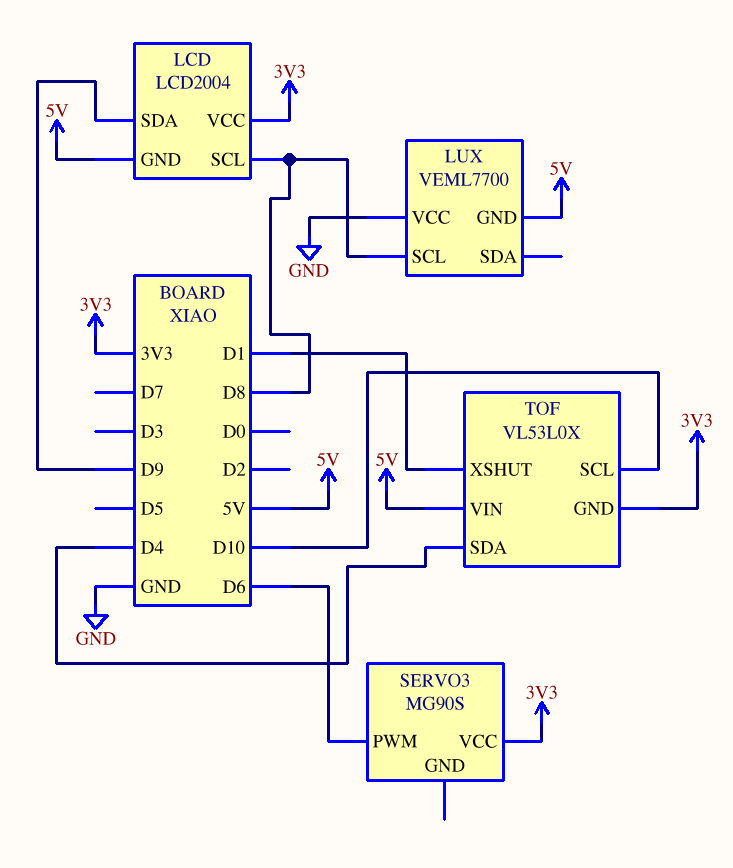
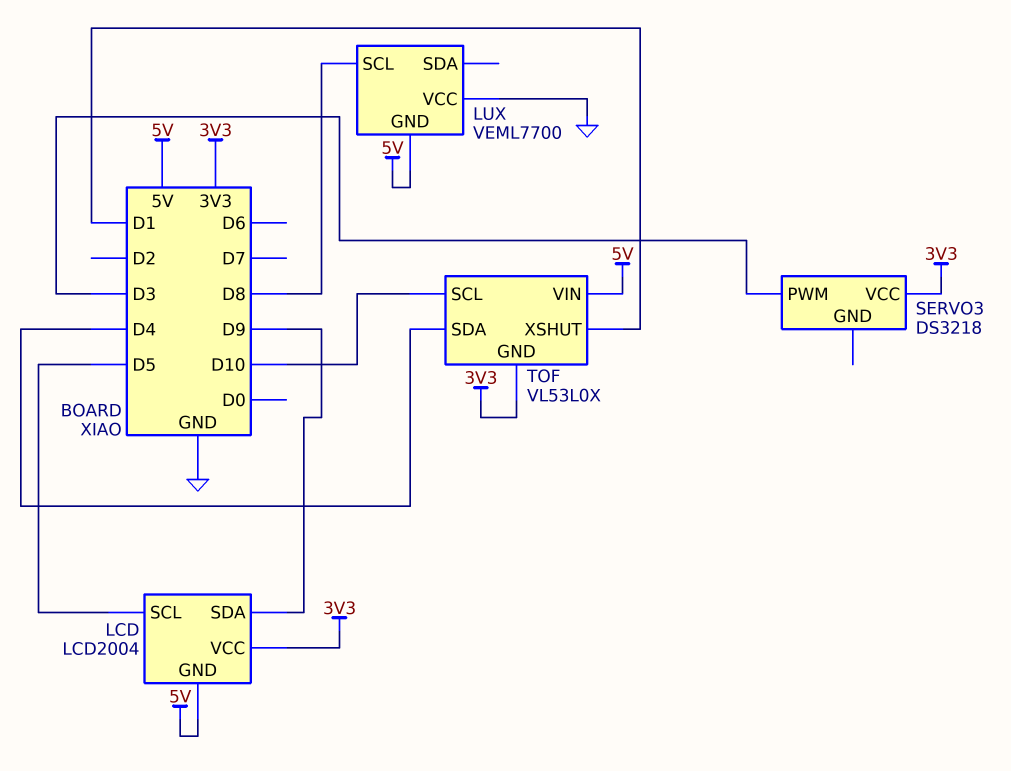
LCD pin SCL: D8 -> D5
SERVO3: MG90S -> DS3218
SERVO3 pin PWM: D6 -> D3

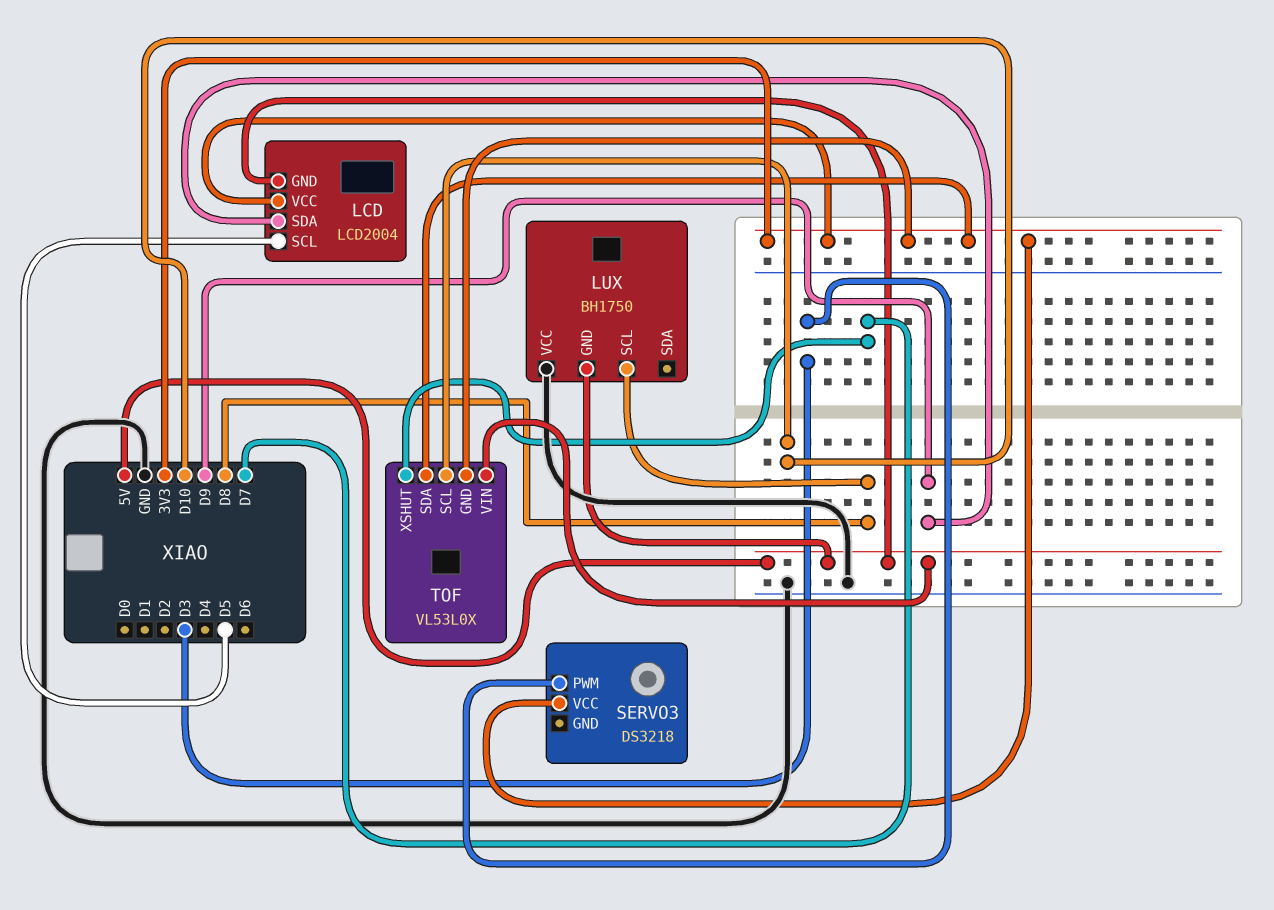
LUX: VEML7700 -> BH1750
TOF pin SDA: D4 -> 3V3
TOF pin XSHUT: D1 -> D7

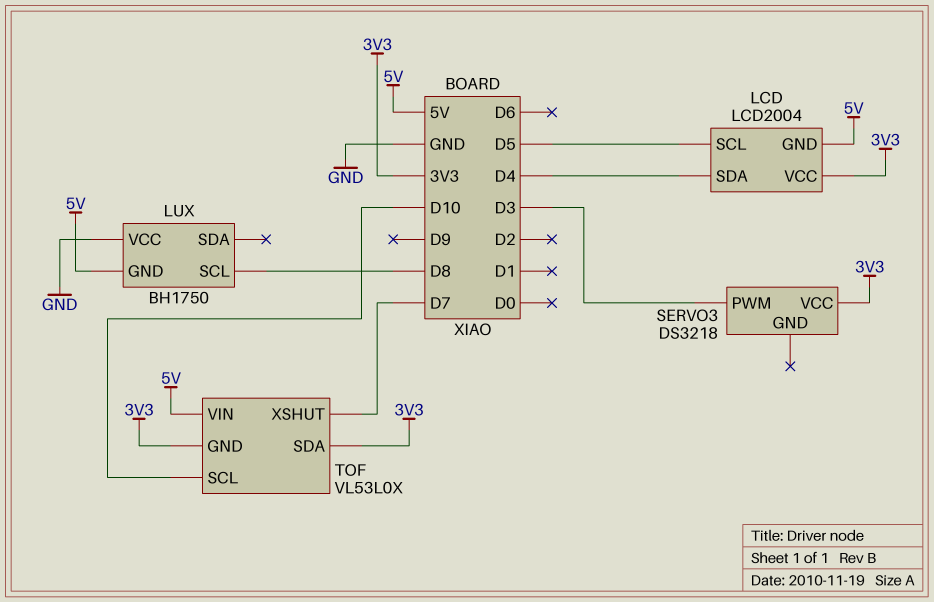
LCD pin SDA: D9 -> D4

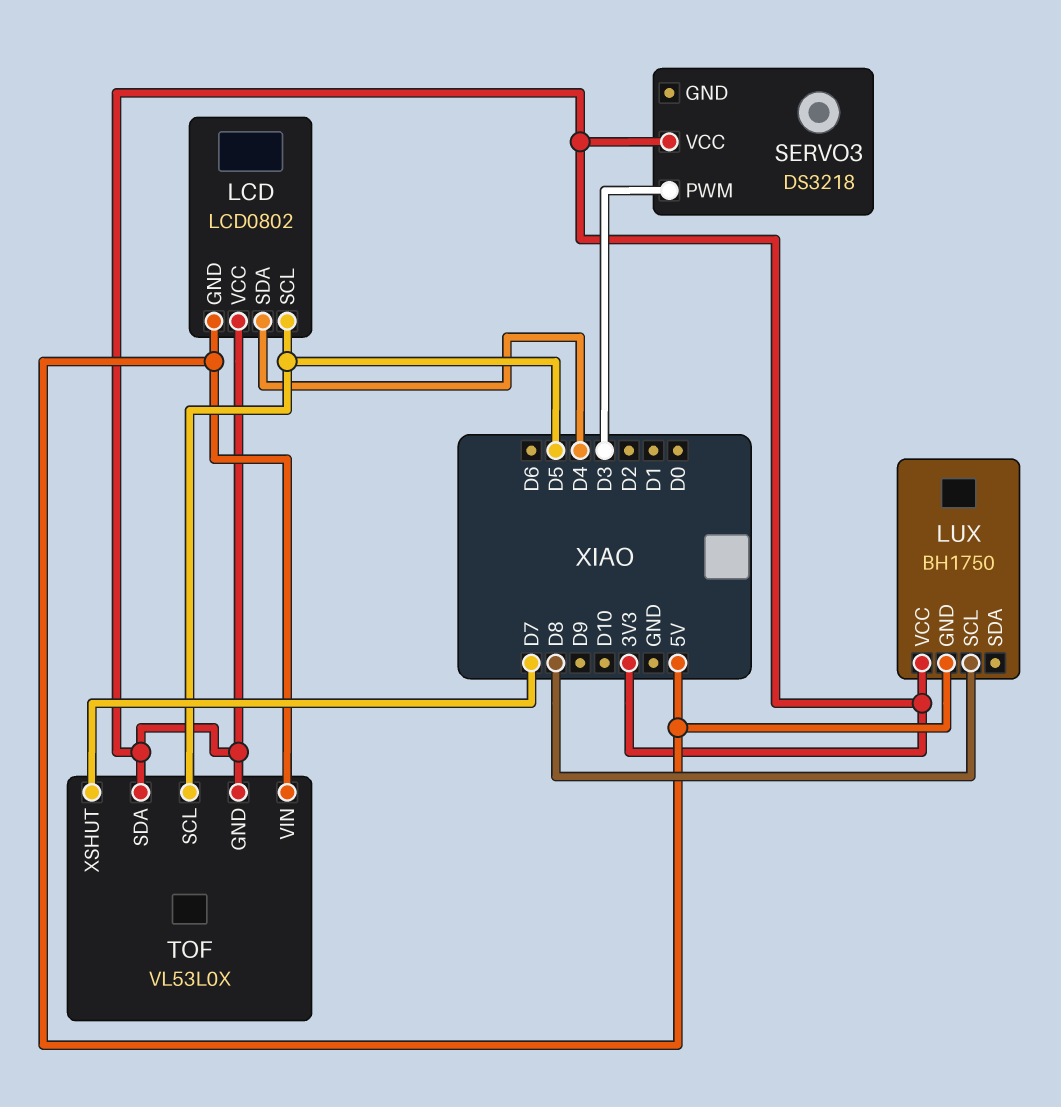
LCD: LCD2004 -> LCD0802
LUX pin VCC: GND -> 3V3
TOF pin SCL: D10 -> D5

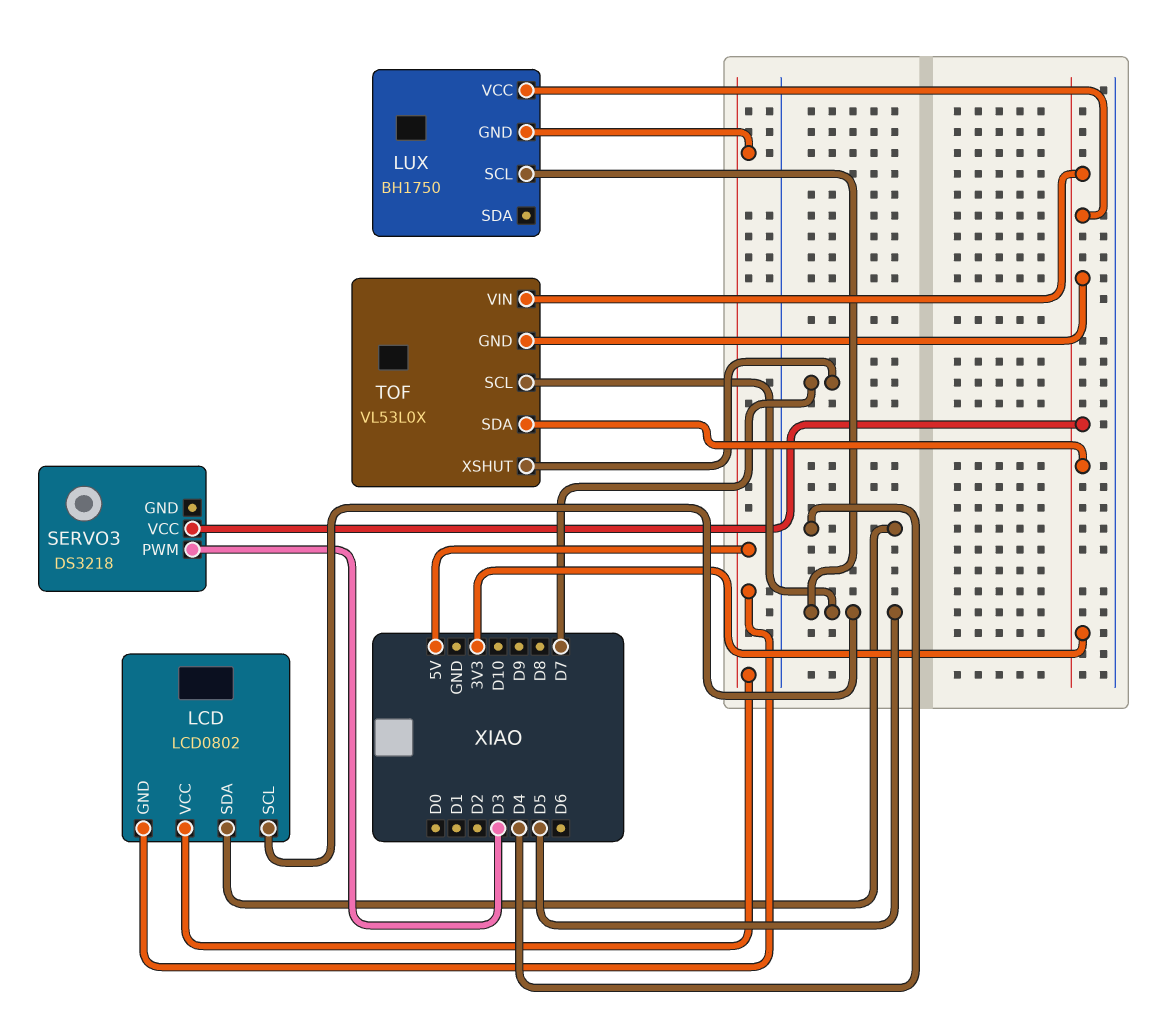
LCD pin VCC: 3V3 -> 5V
LUX pin SCL: D8 -> D5
TOF pin VIN: 5V -> 3V3

